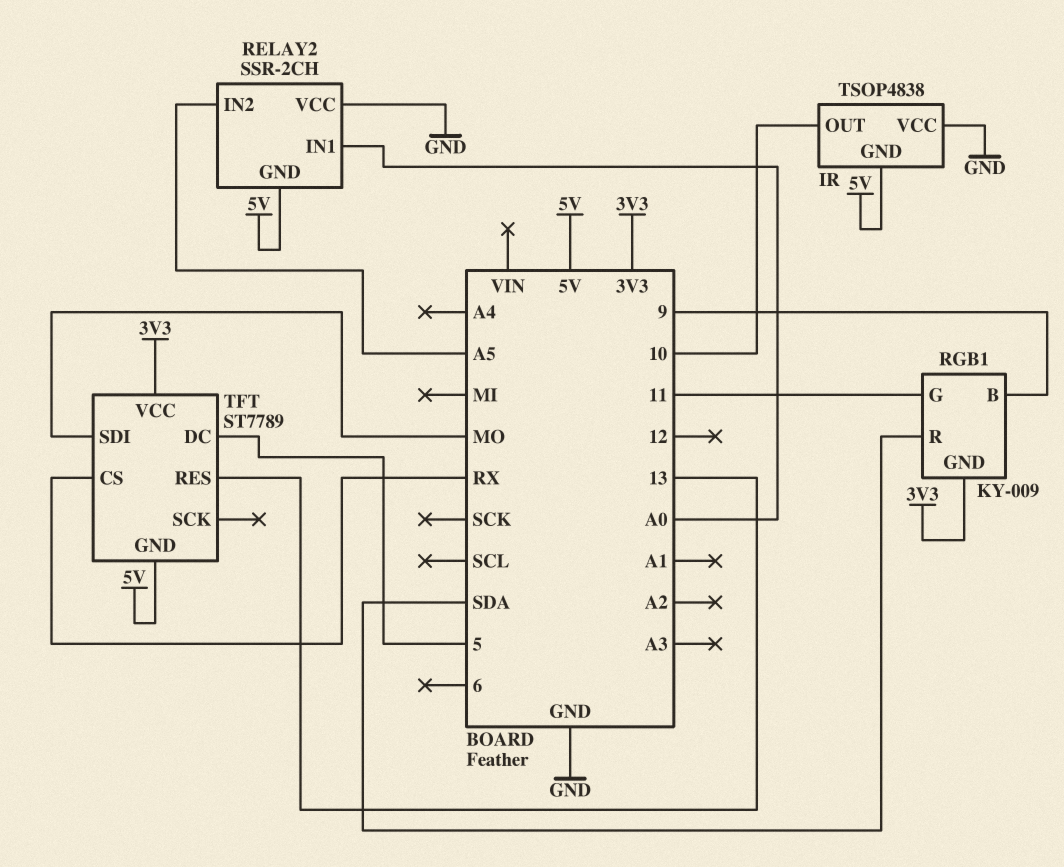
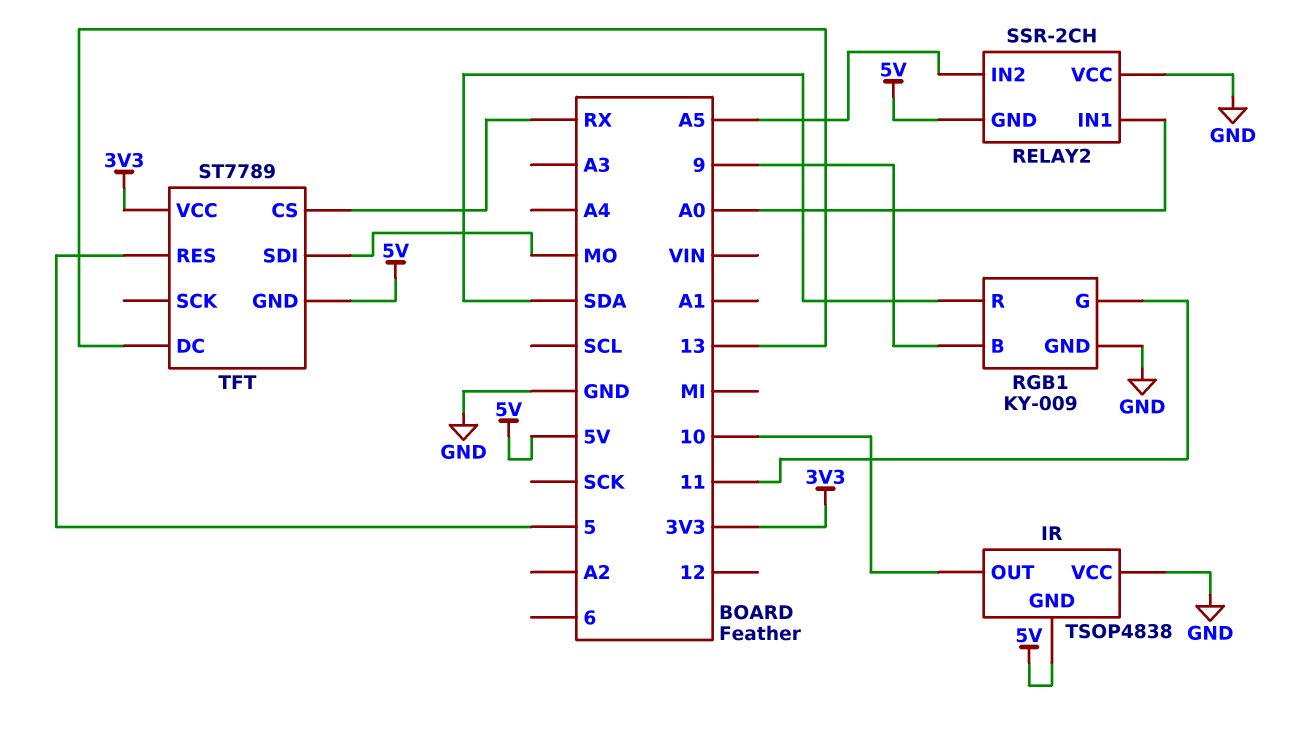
RGB1 pin GND: 3V3 -> GND
TFT pin DC: 5 -> 13
TFT pin RES: 13 -> 5

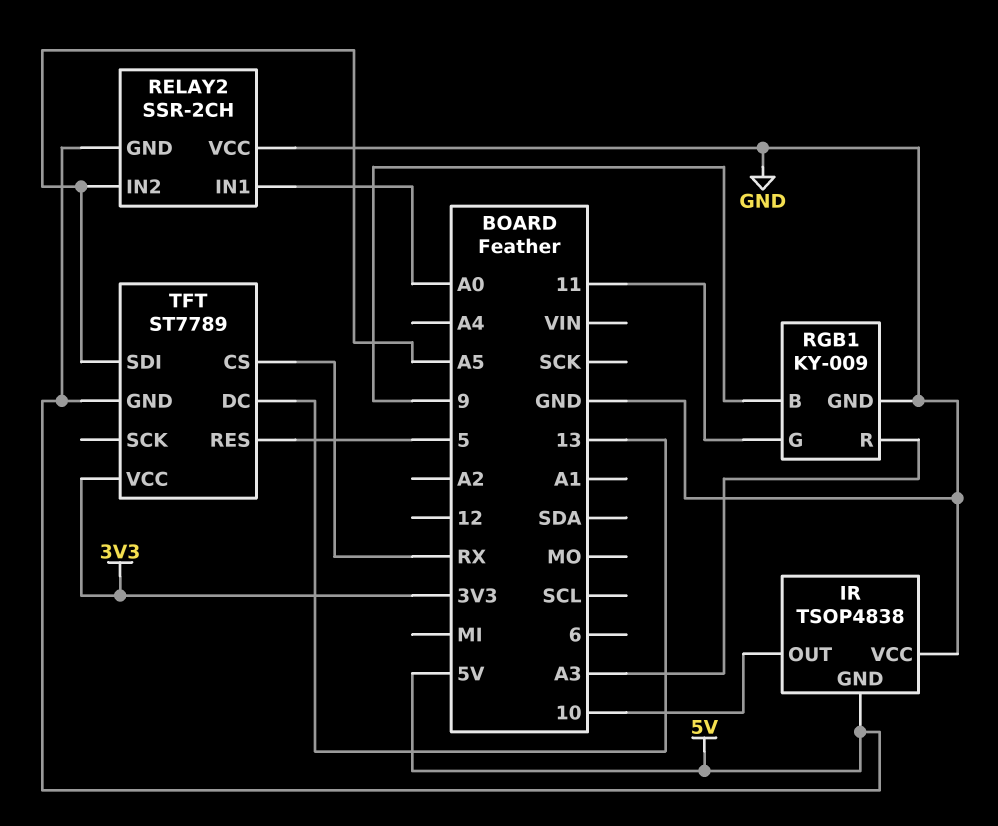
RGB1 pin R: SDA -> A3
TFT pin SDI: MO -> A5

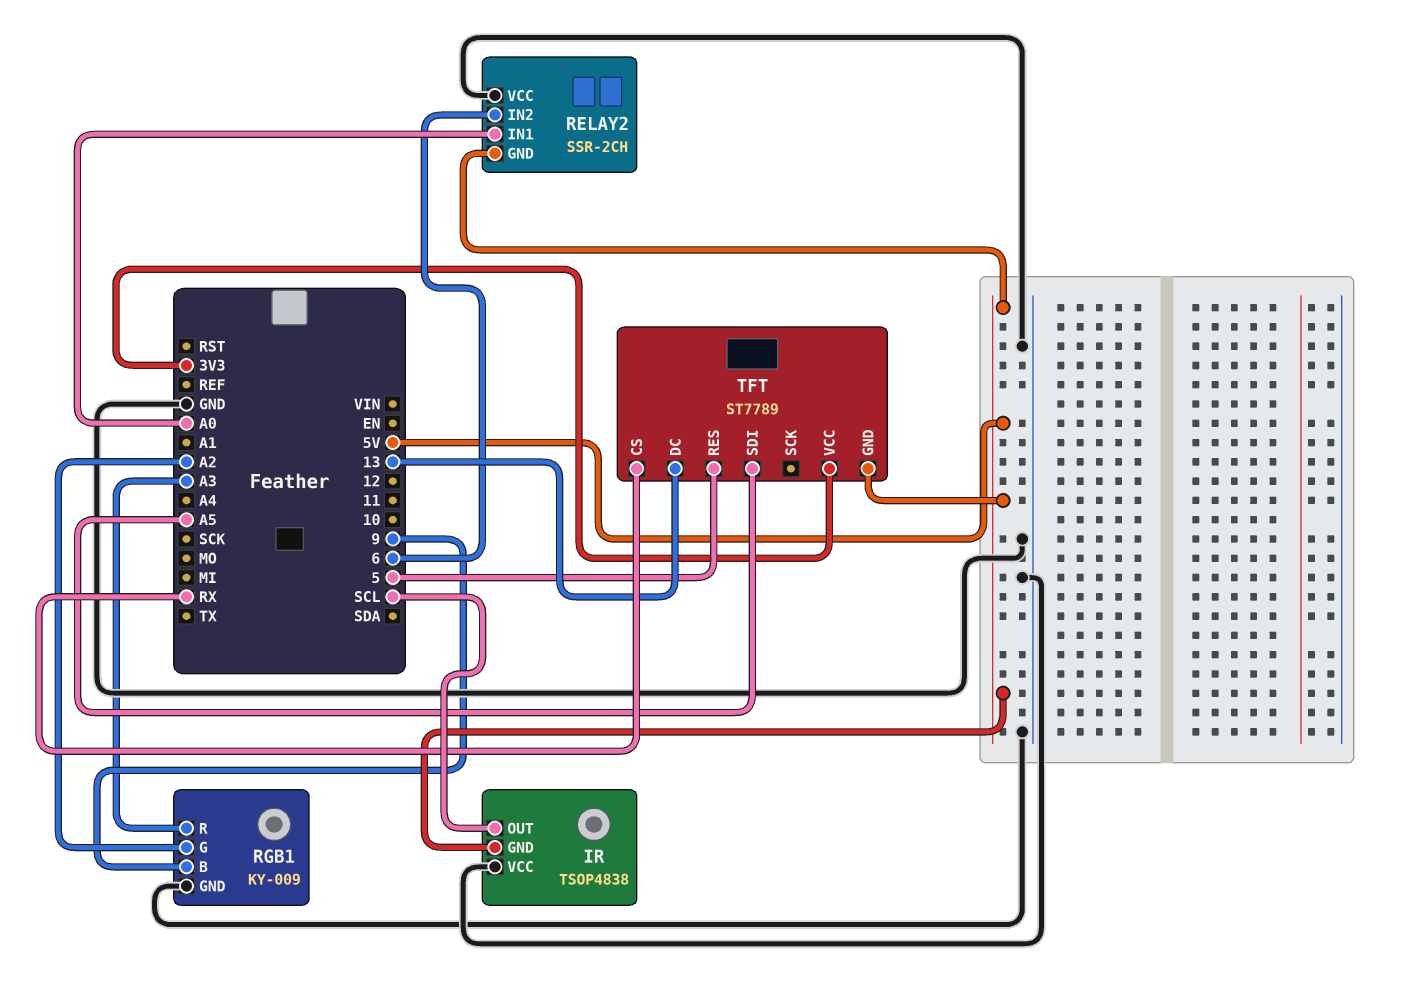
IR pin OUT: 10 -> SCL
RELAY2 pin IN2: A5 -> 6
RGB1 pin G: 11 -> A2

